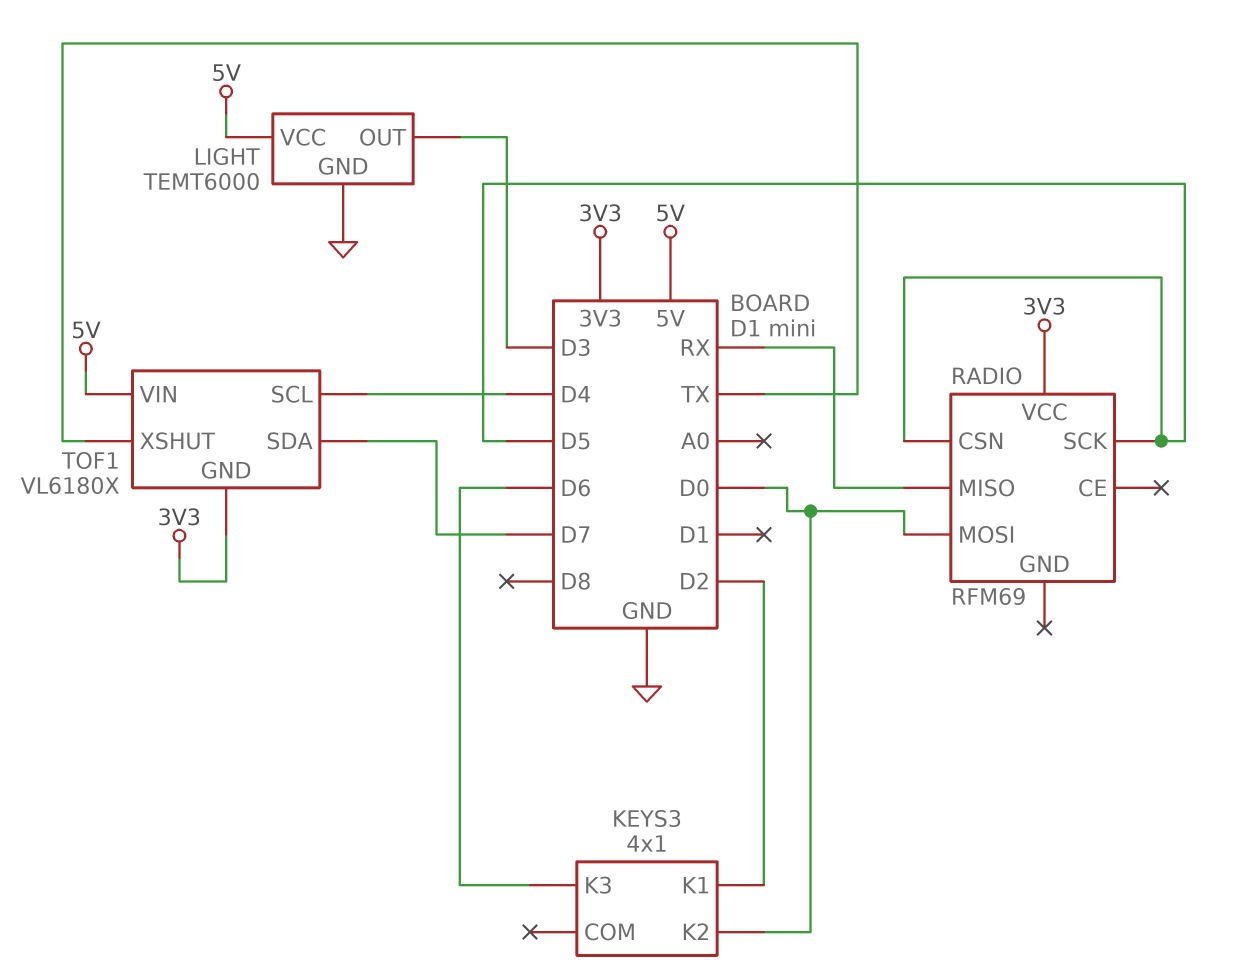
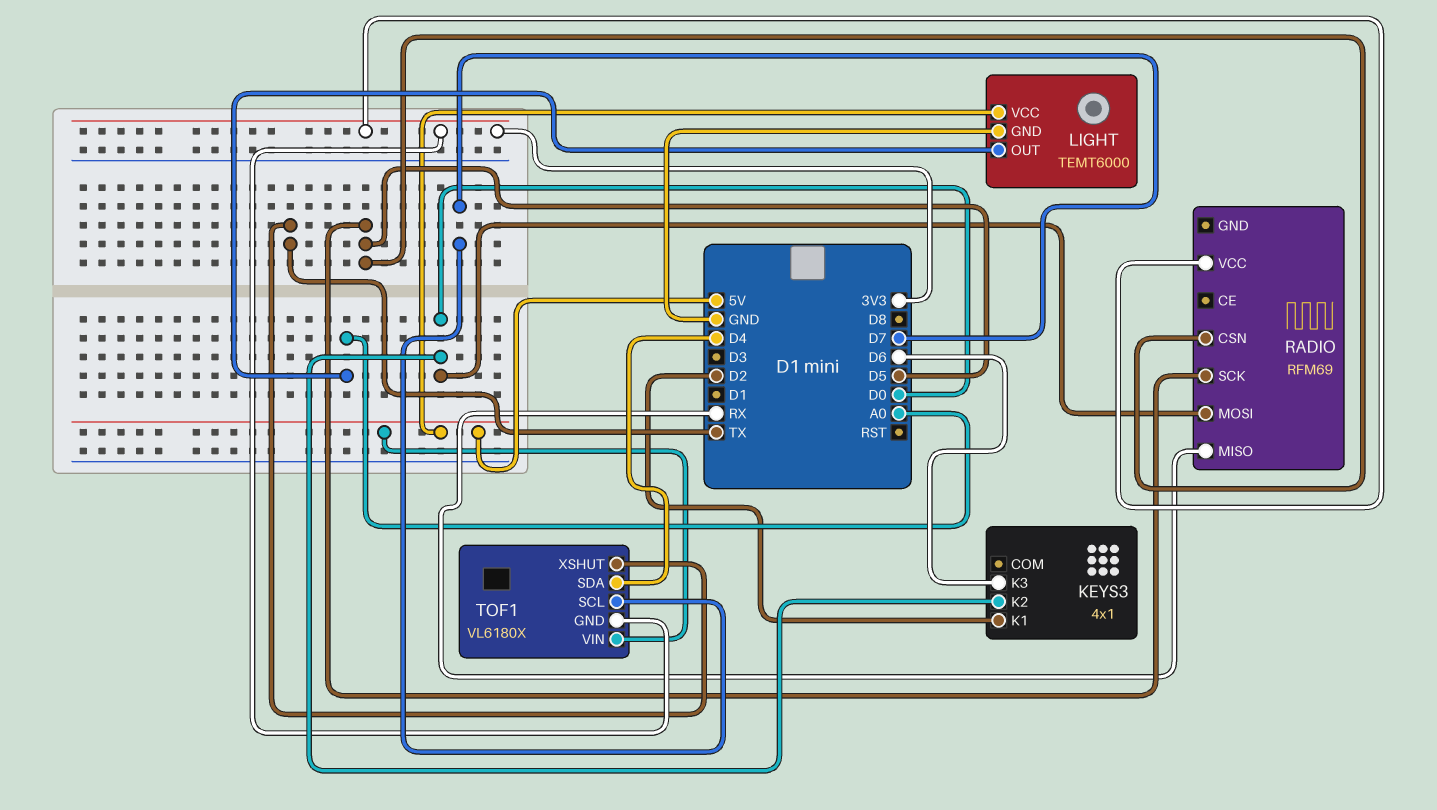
LIGHT pin OUT: D3 -> A0
TOF1 pin SCL: D4 -> D7
TOF1 pin SDA: D7 -> D4

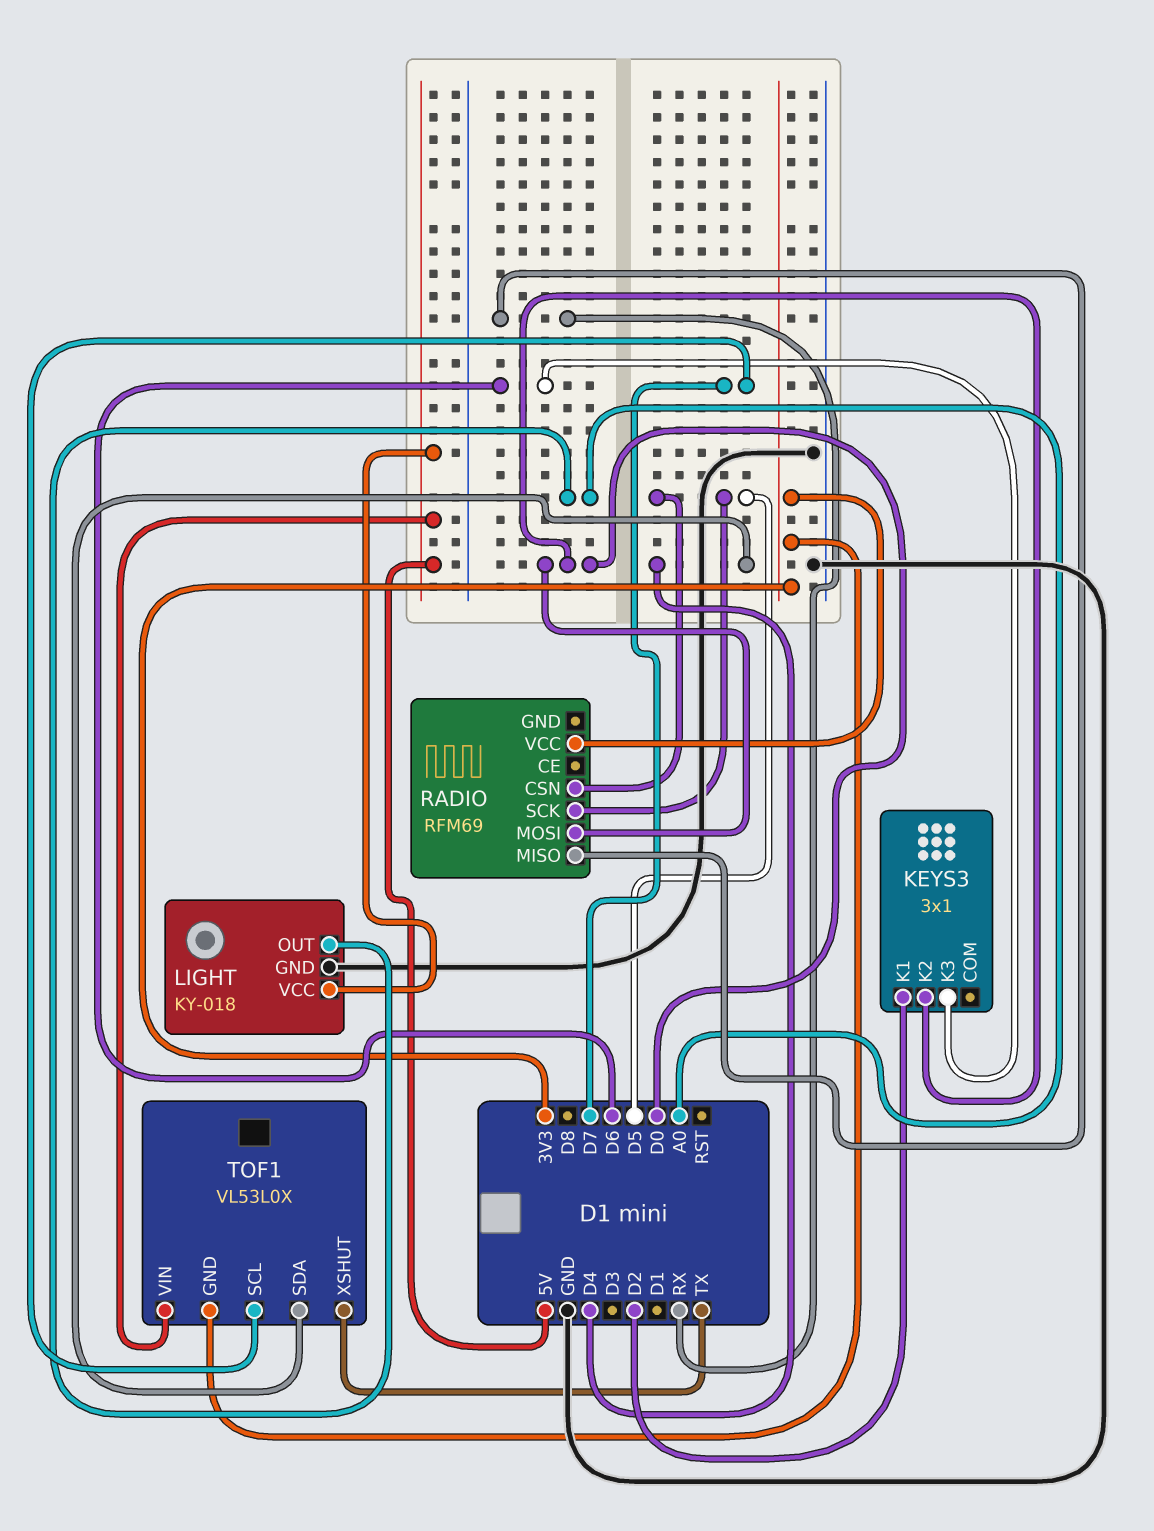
KEYS3: 4x1 -> 3x1
LIGHT: TEMT6000 -> KY-018
TOF1: VL6180X -> VL53L0X

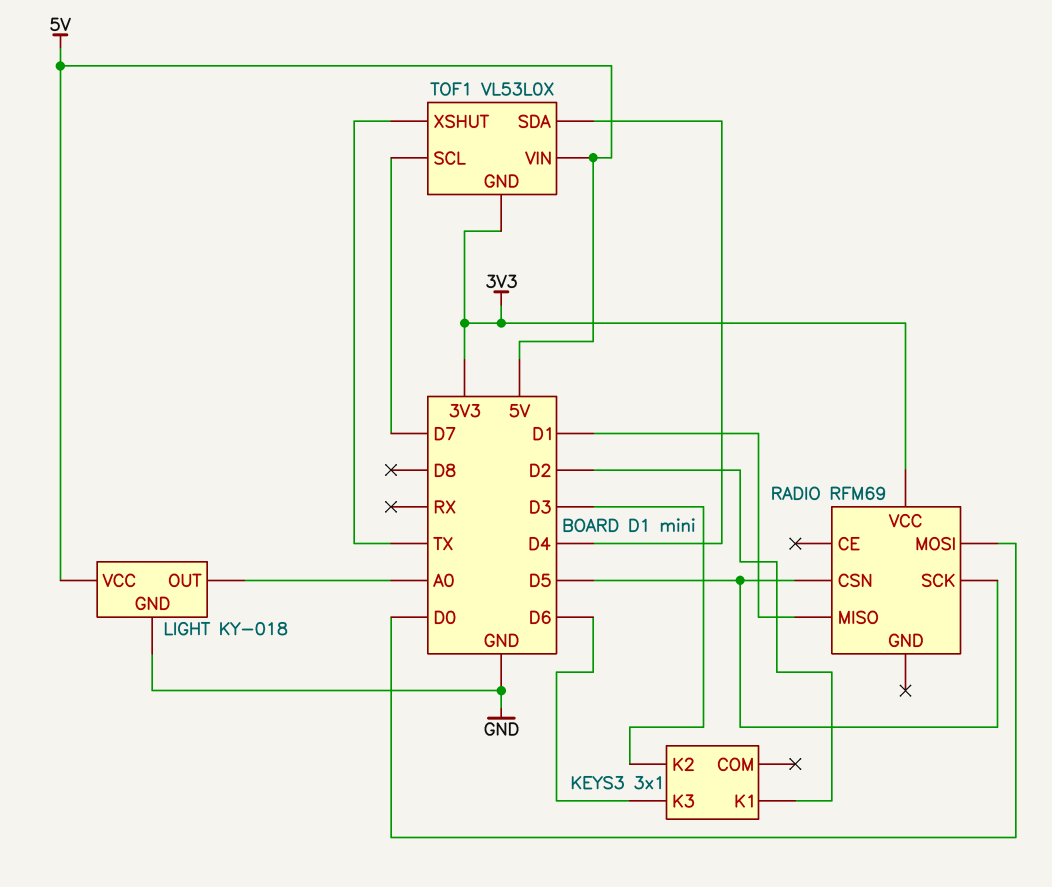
KEYS3 pin K2: D0 -> D3
RADIO pin MISO: RX -> D1

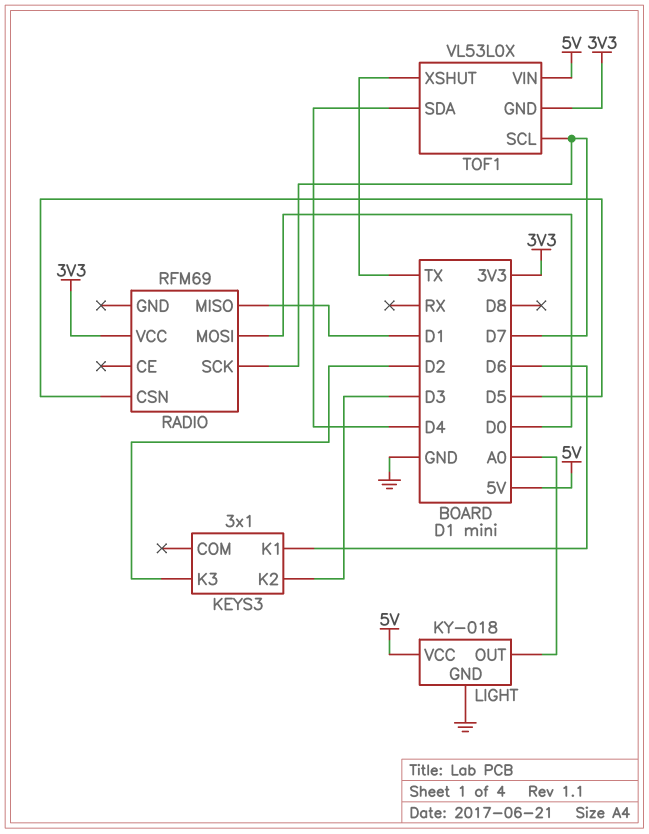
KEYS3 pin K1: D2 -> D6
KEYS3 pin K3: D6 -> D2
RADIO pin SCK: D5 -> D7

